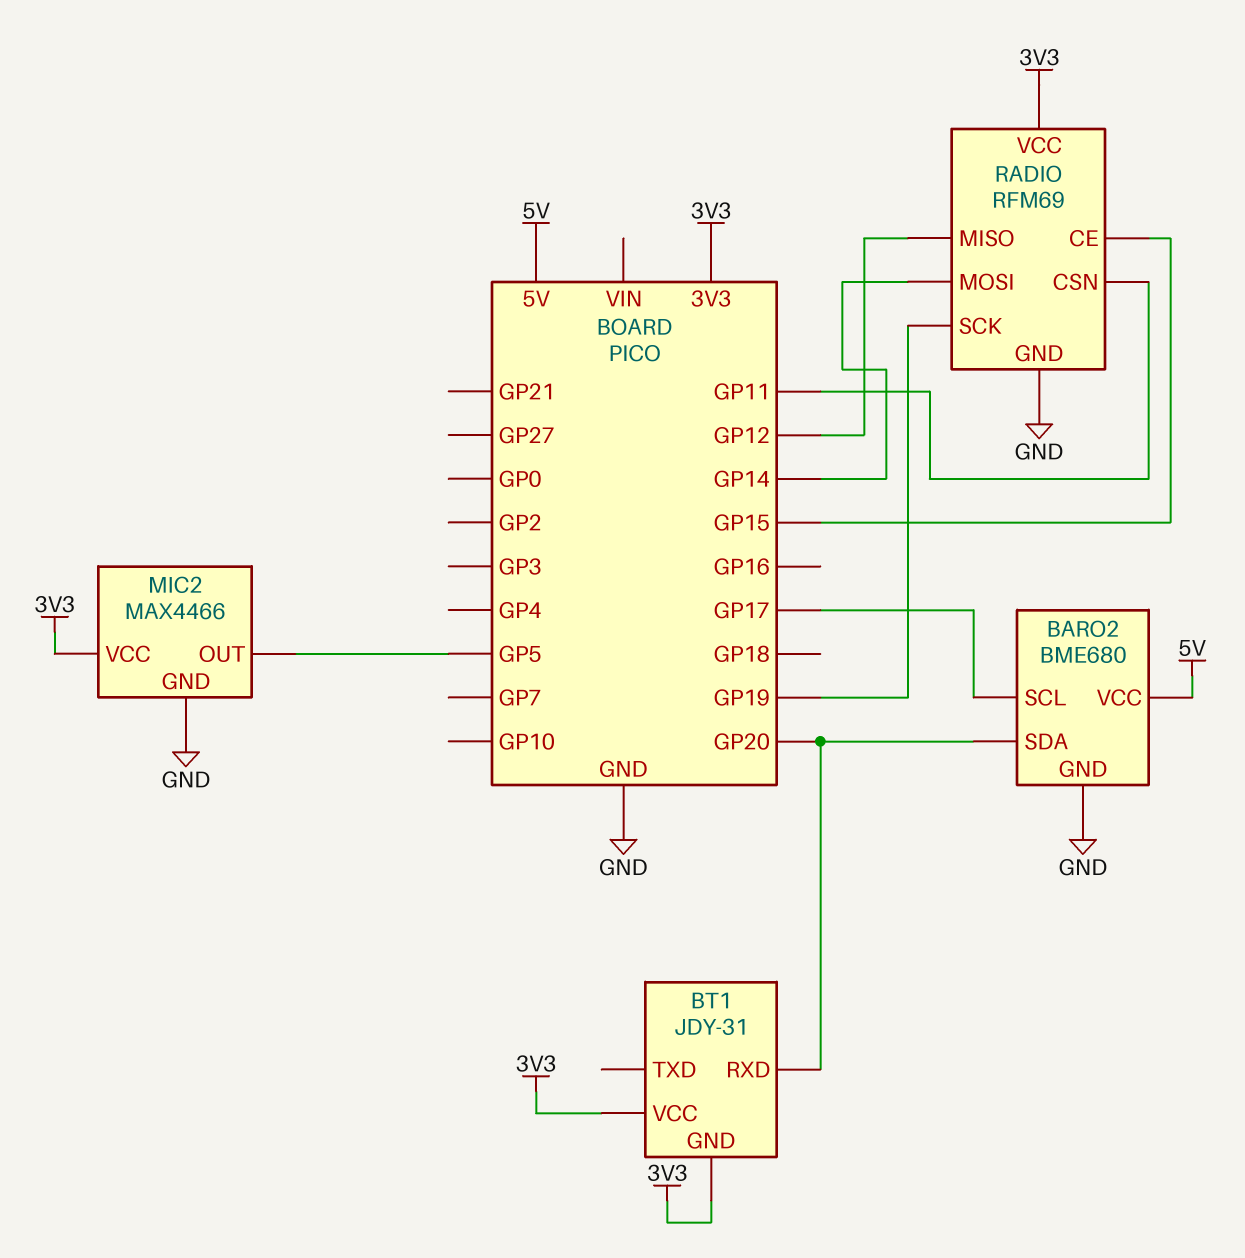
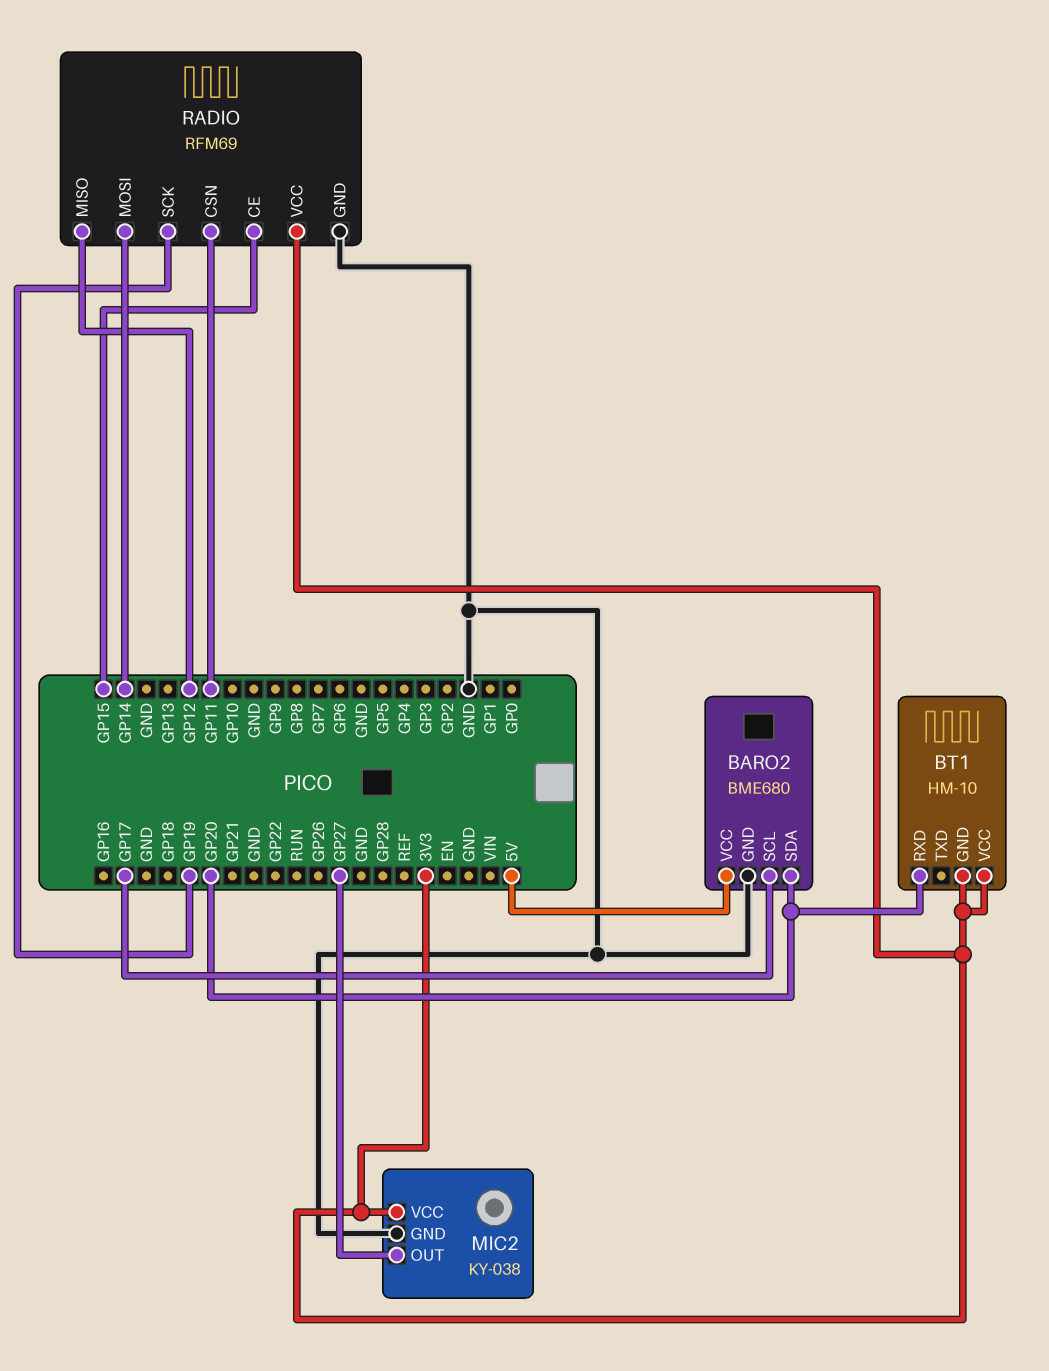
BT1: JDY-31 -> HM-10
MIC2: MAX4466 -> KY-038
MIC2 pin OUT: GP5 -> GP27

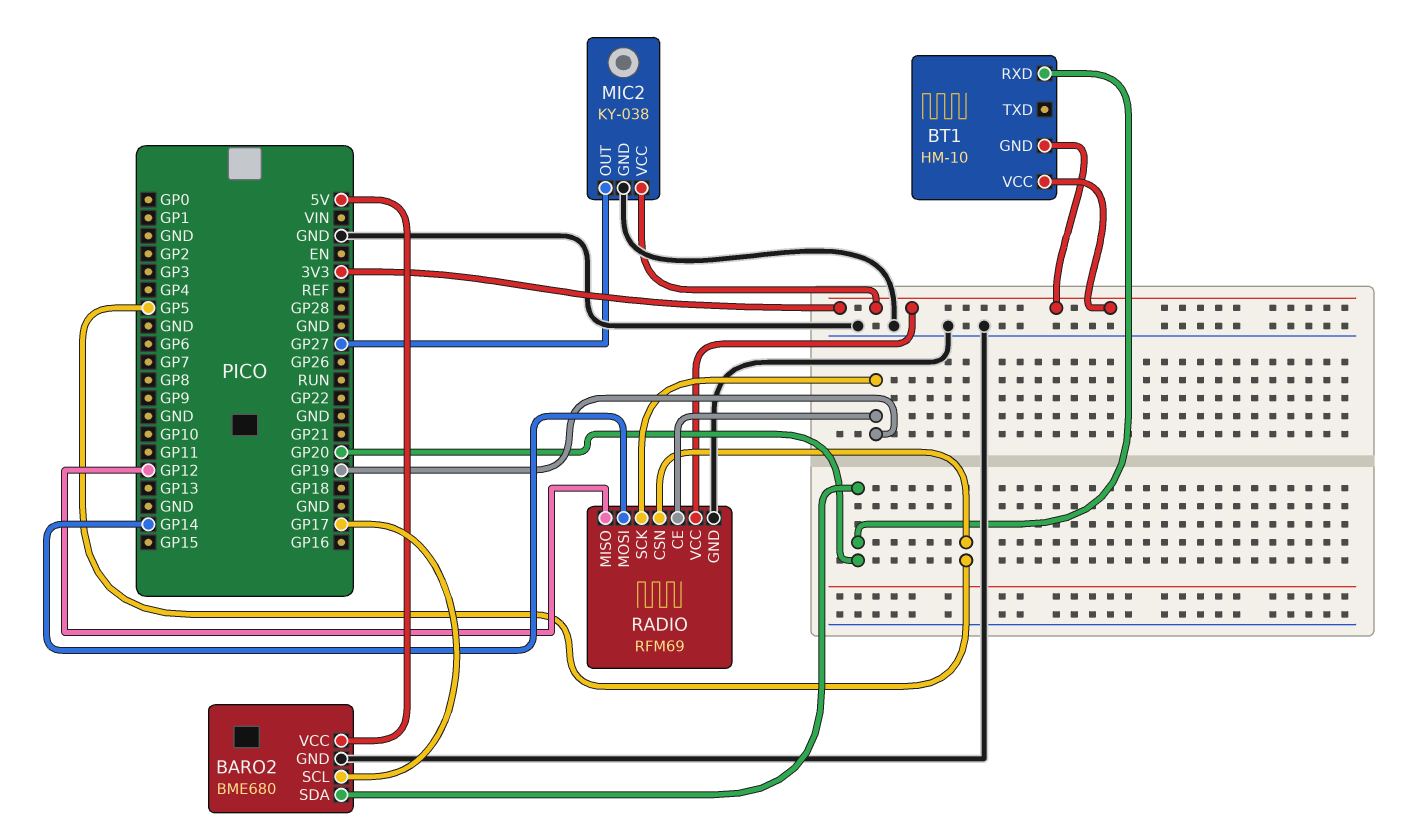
RADIO pin CE: GP15 -> GP19
RADIO pin CSN: GP11 -> GP5

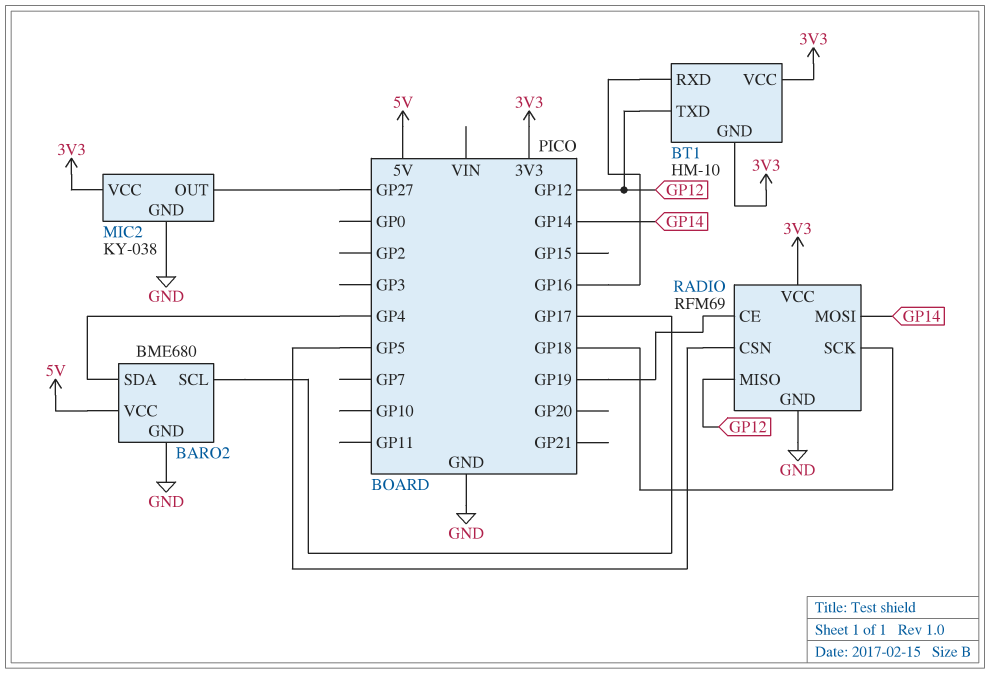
BARO2 pin SDA: GP20 -> GP4
BT1 pin RXD: GP20 -> GP16
BT1 pin TXD: none -> GP12
RADIO pin SCK: GP19 -> GP18

